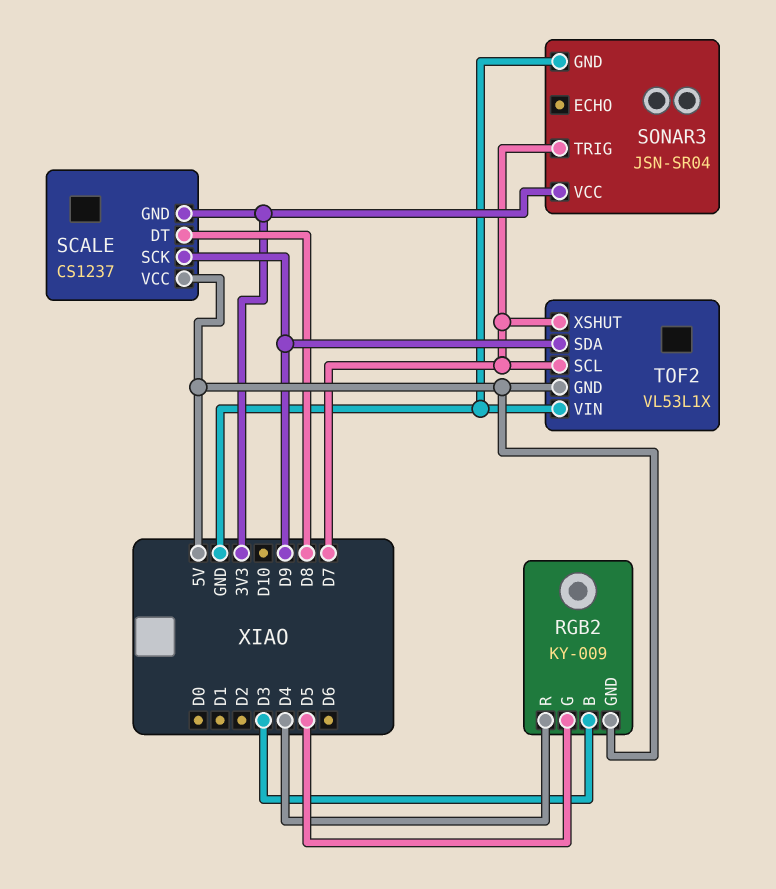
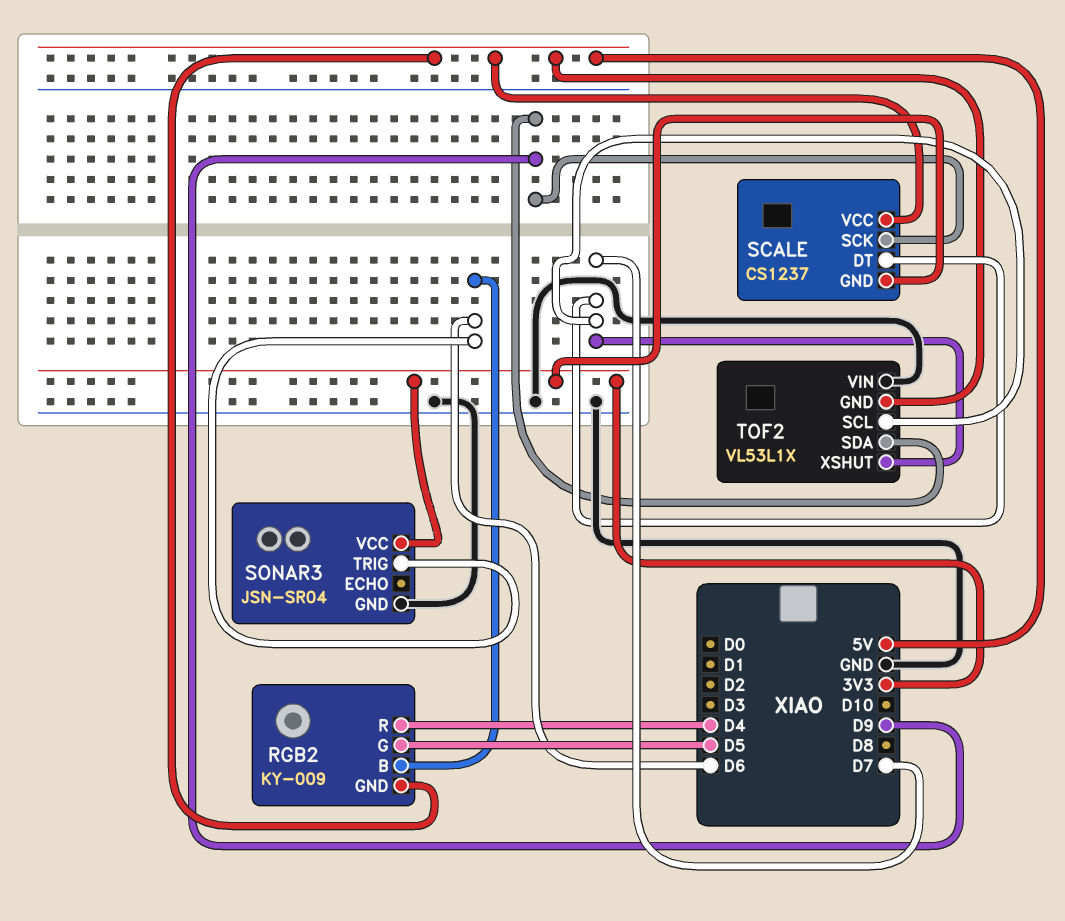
RGB2 pin B: D3 -> D6
SCALE pin DT: D8 -> D7
SONAR3 pin TRIG: D7 -> D6

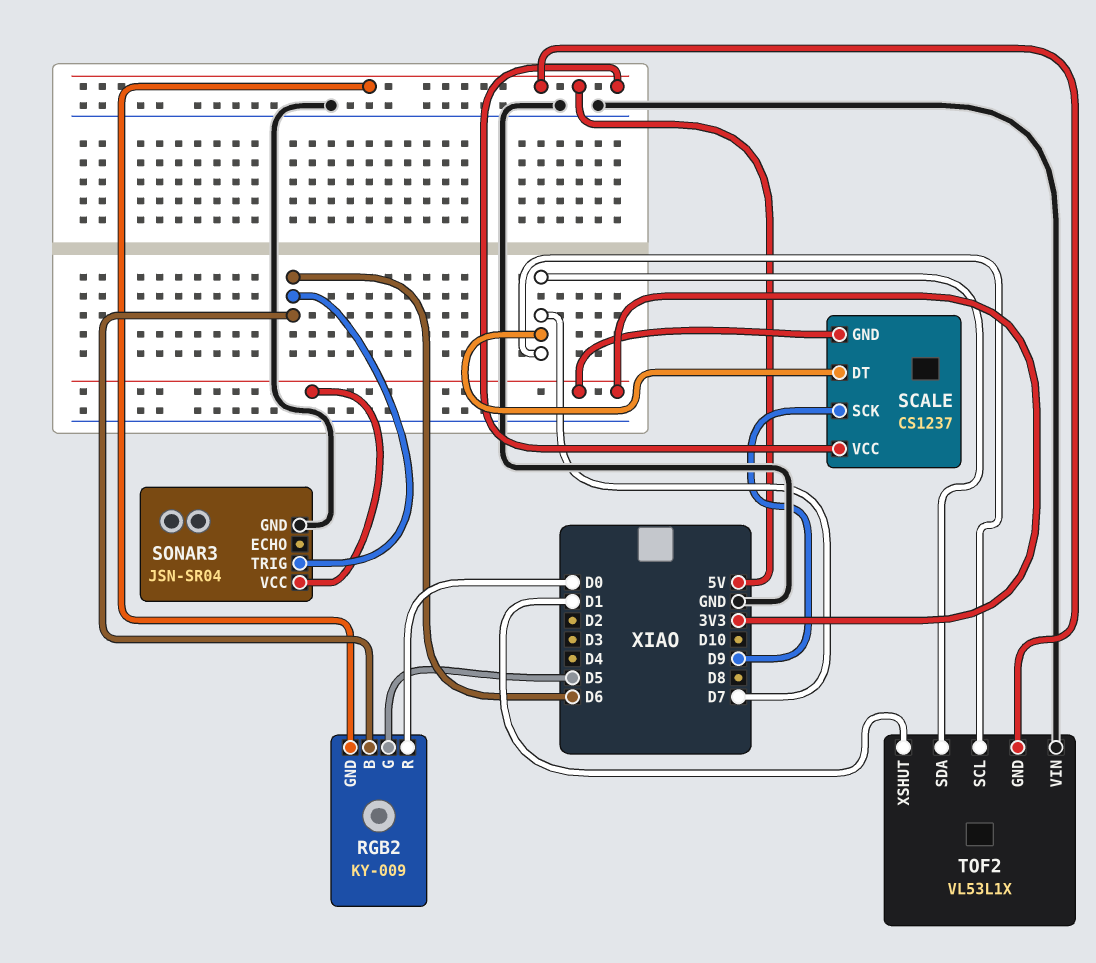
RGB2 pin R: D4 -> D0
TOF2 pin SDA: D9 -> D7
TOF2 pin XSHUT: D7 -> D1

